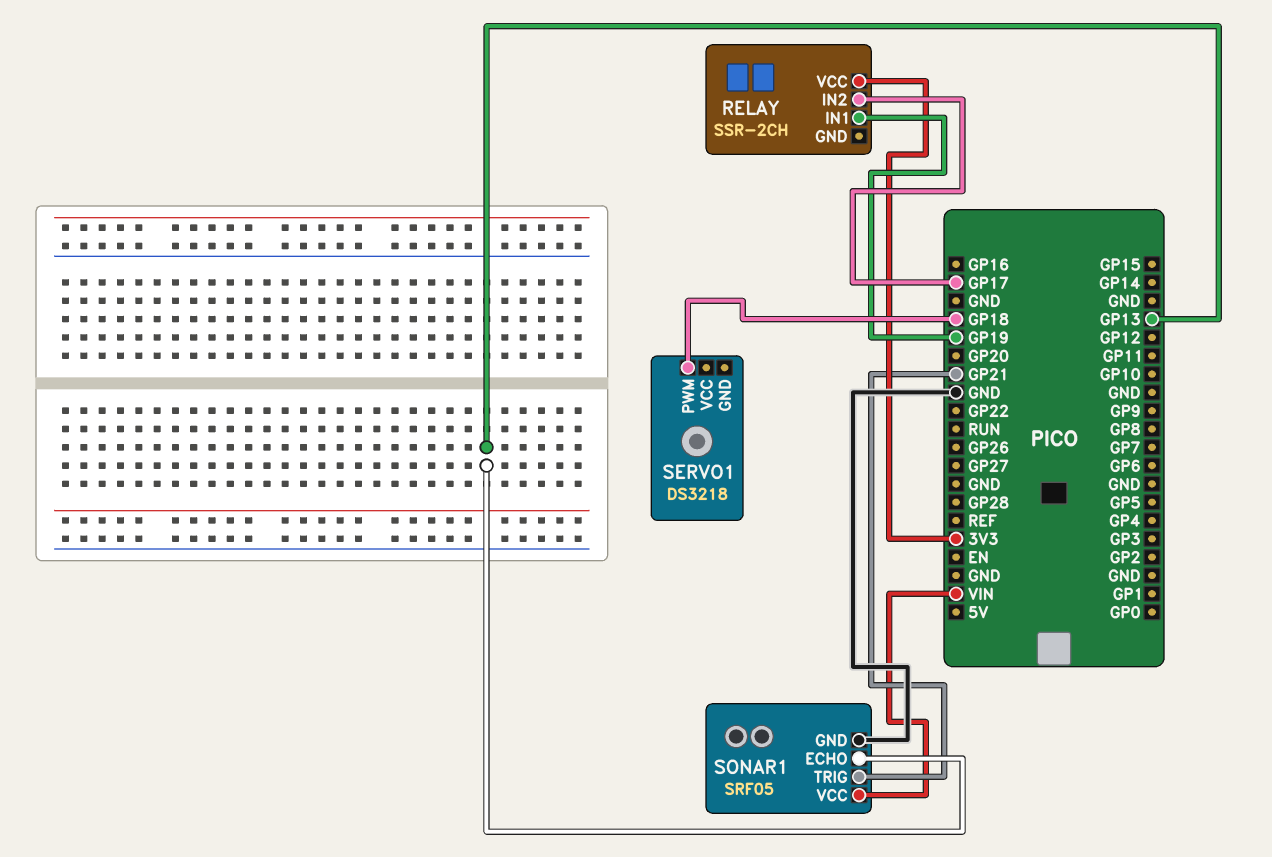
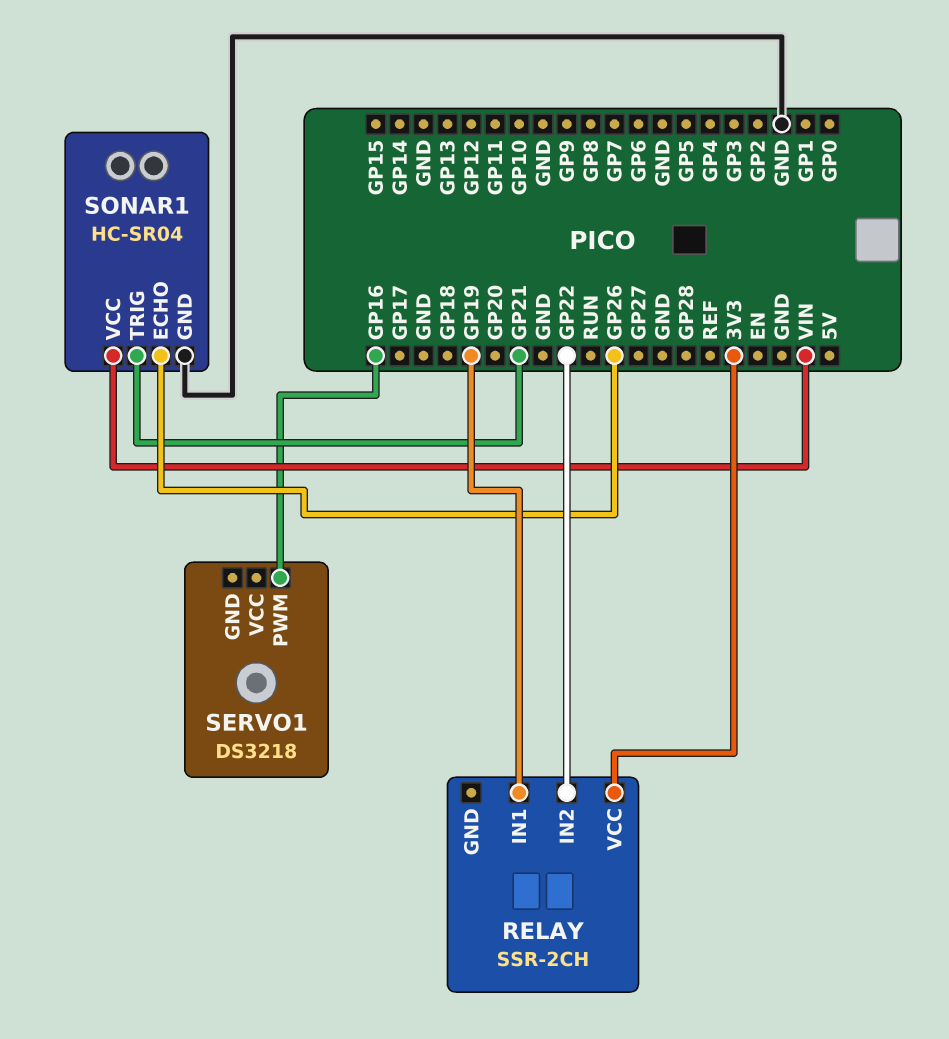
RELAY pin IN2: GP17 -> GP22
SERVO1 pin PWM: GP18 -> GP16
SONAR1: SRF05 -> HC-SR04
SONAR1 pin ECHO: GP13 -> GP26

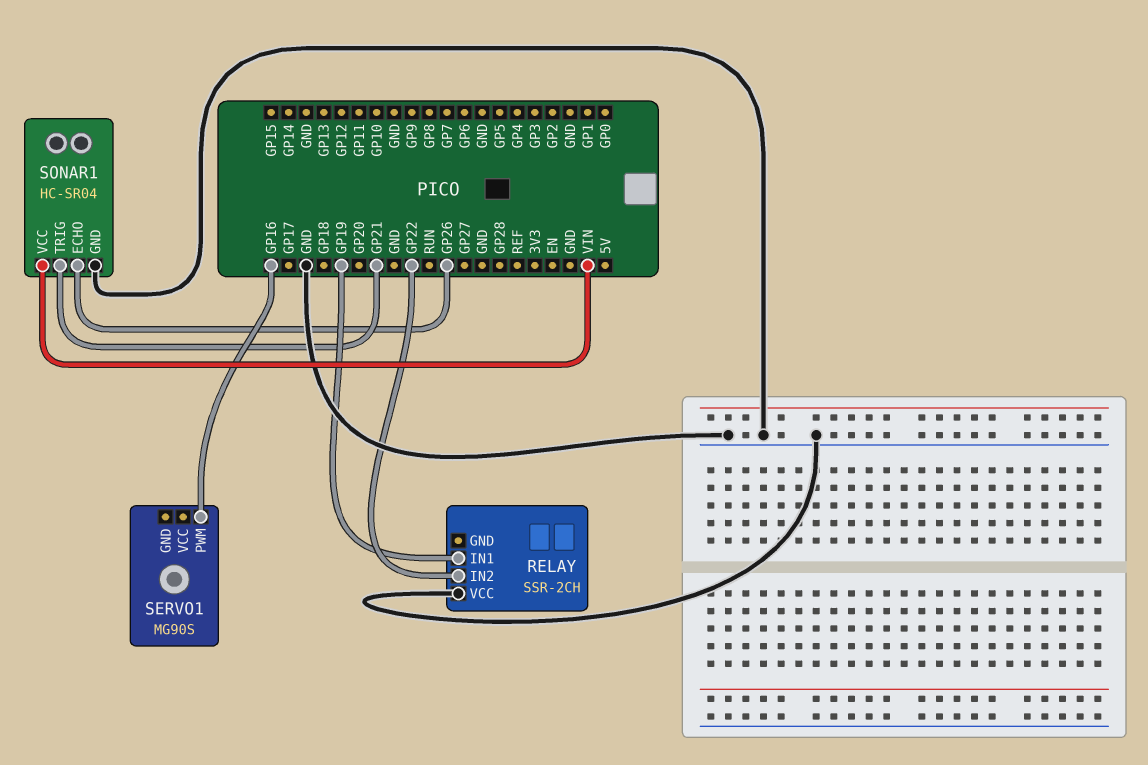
RELAY pin VCC: 3V3 -> GND
SERVO1: DS3218 -> MG90S

